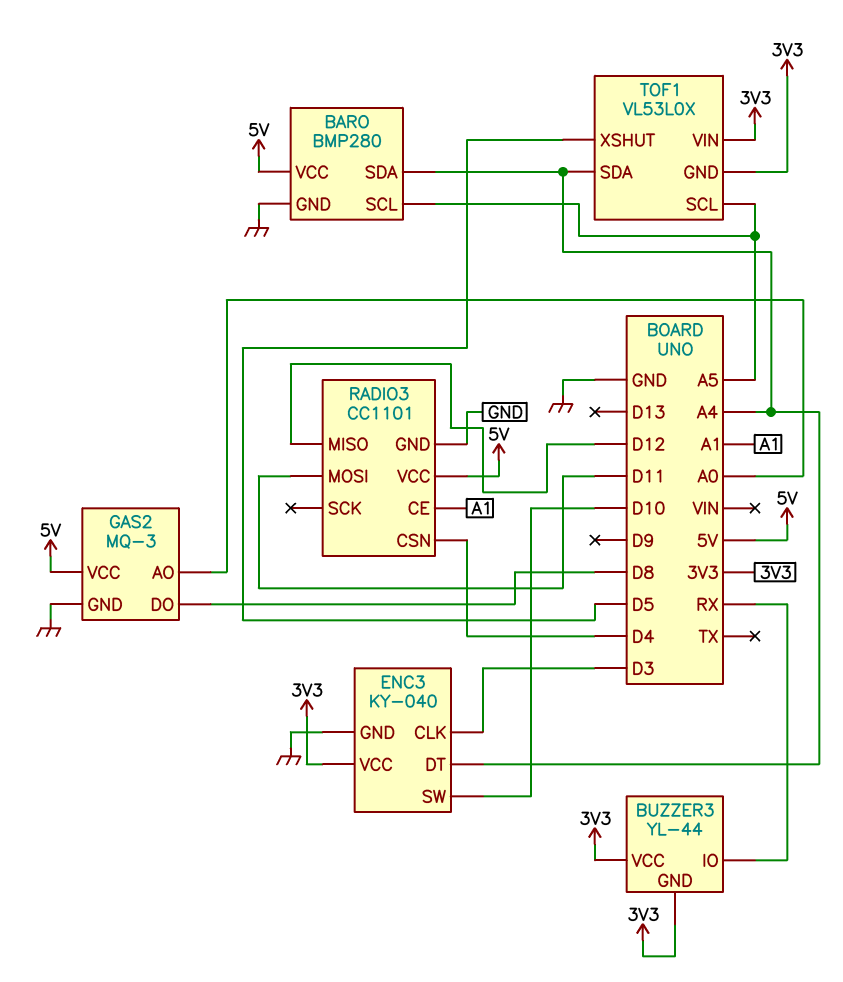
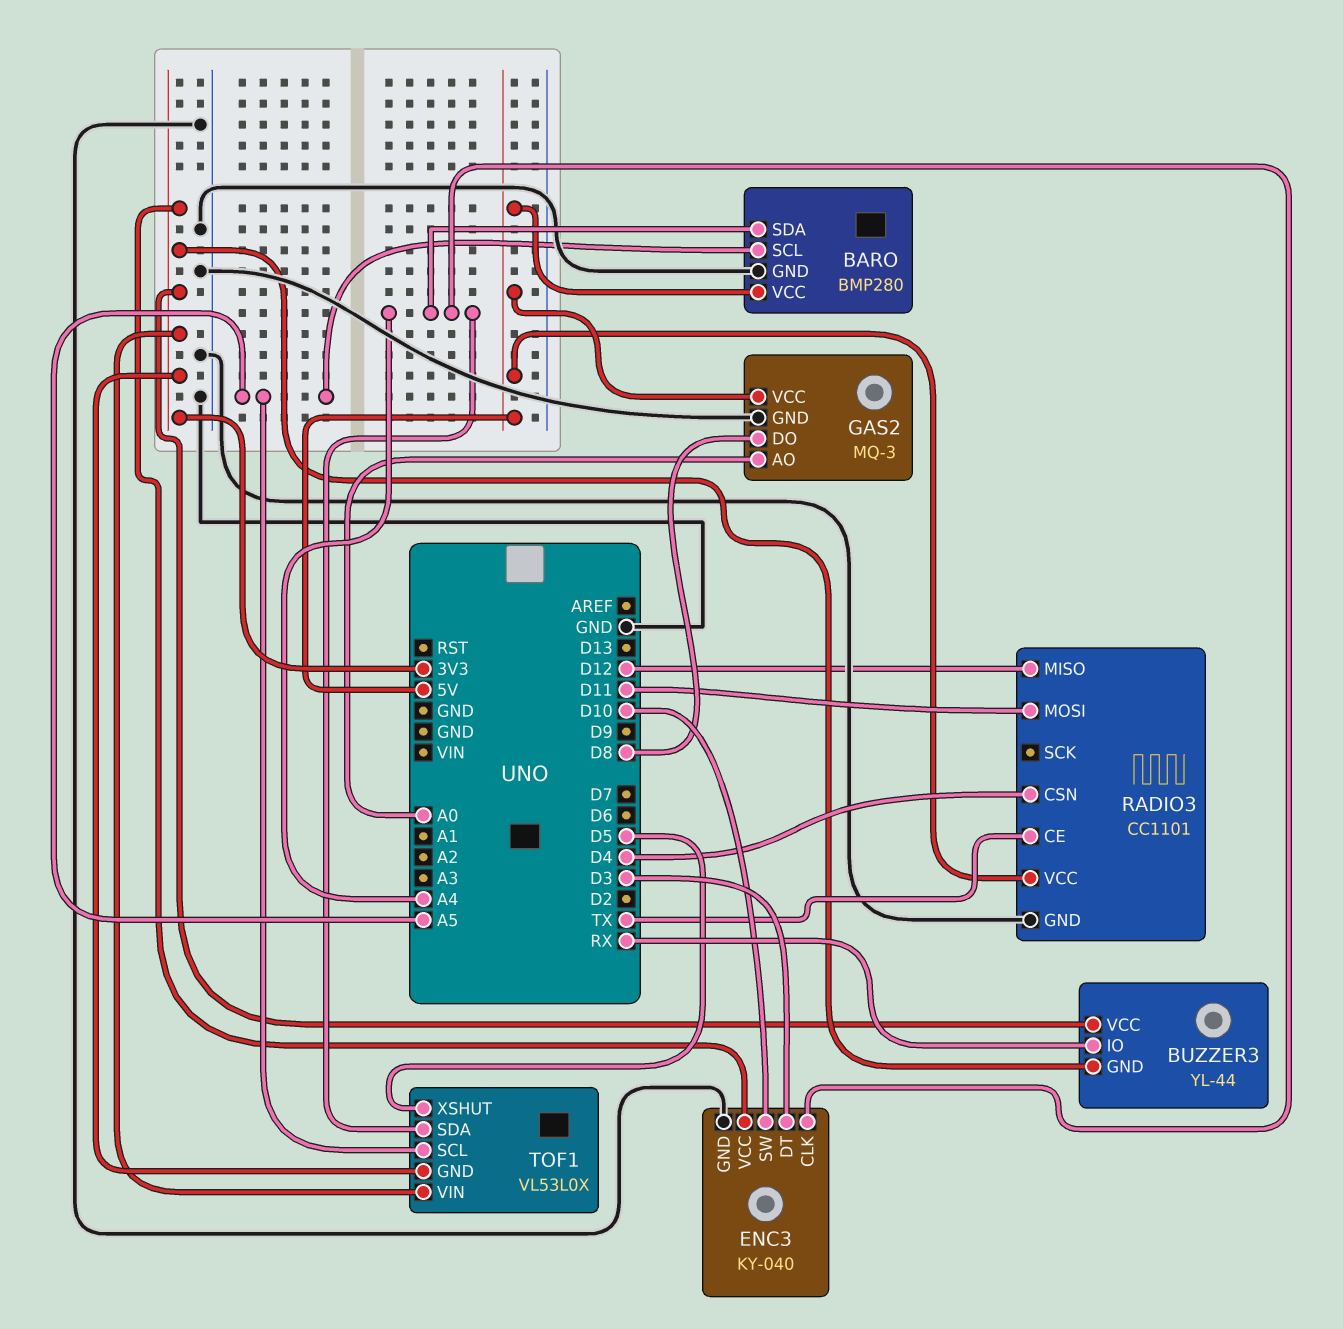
ENC3 pin CLK: D3 -> A4
ENC3 pin DT: A4 -> D3
RADIO3 pin CE: A1 -> TX

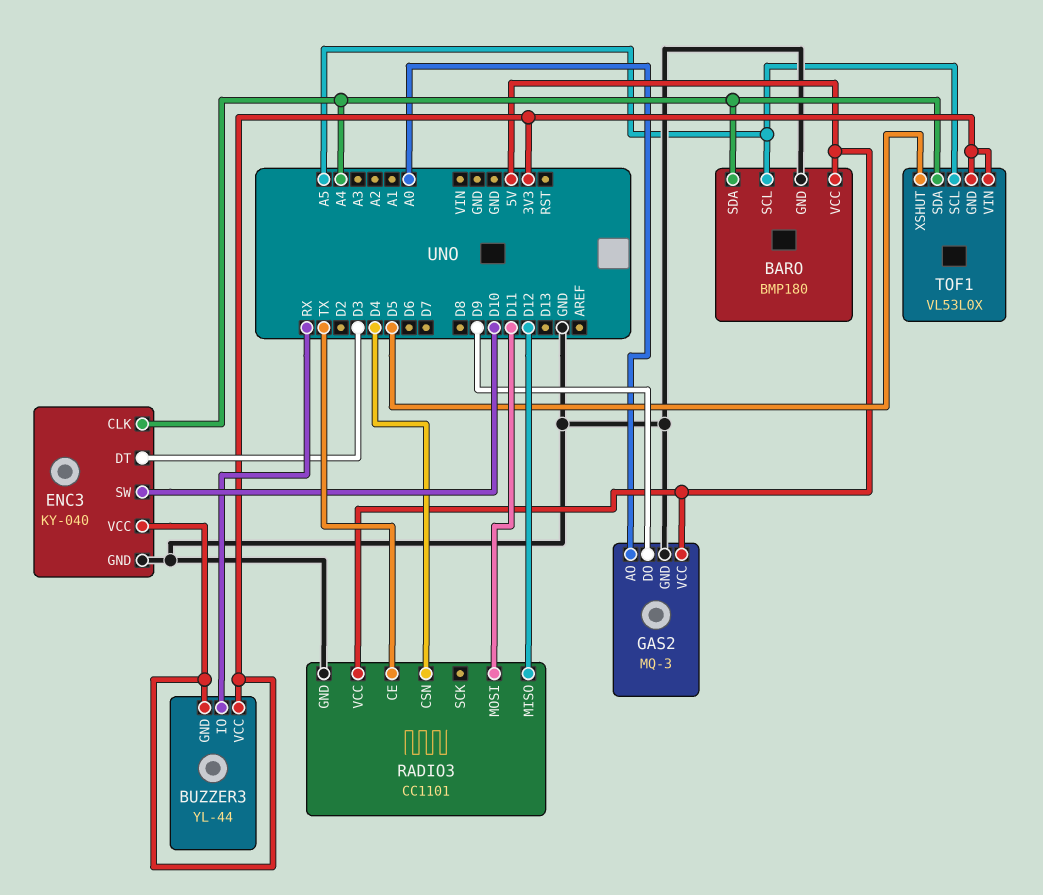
BARO: BMP280 -> BMP180
GAS2 pin DO: D8 -> D9

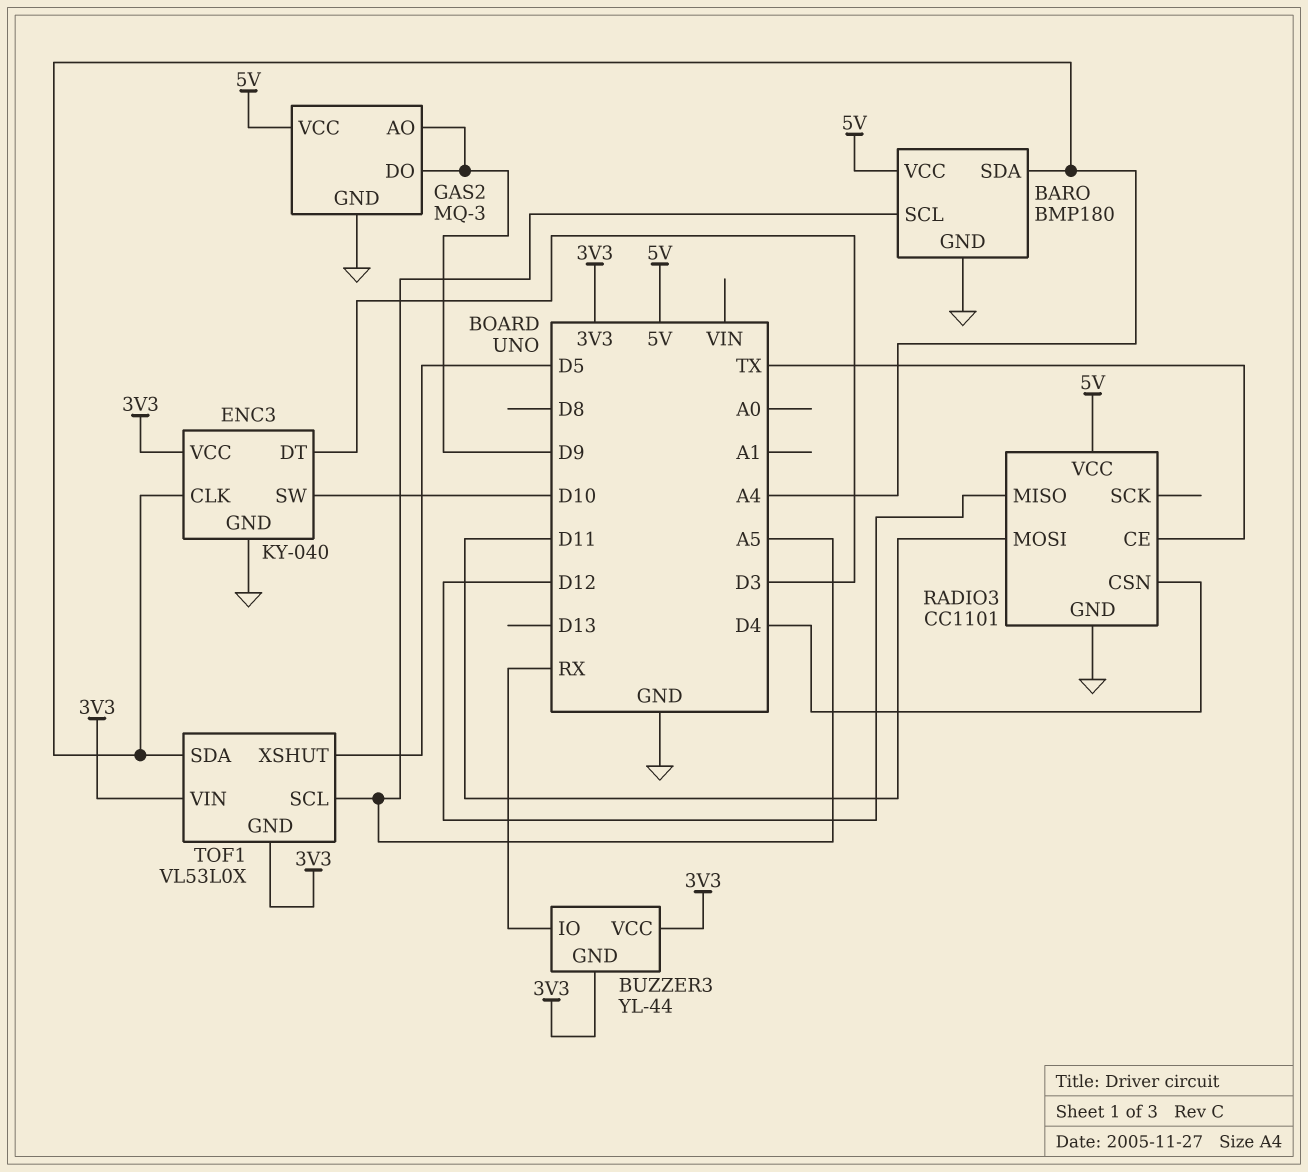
GAS2 pin AO: A0 -> D9

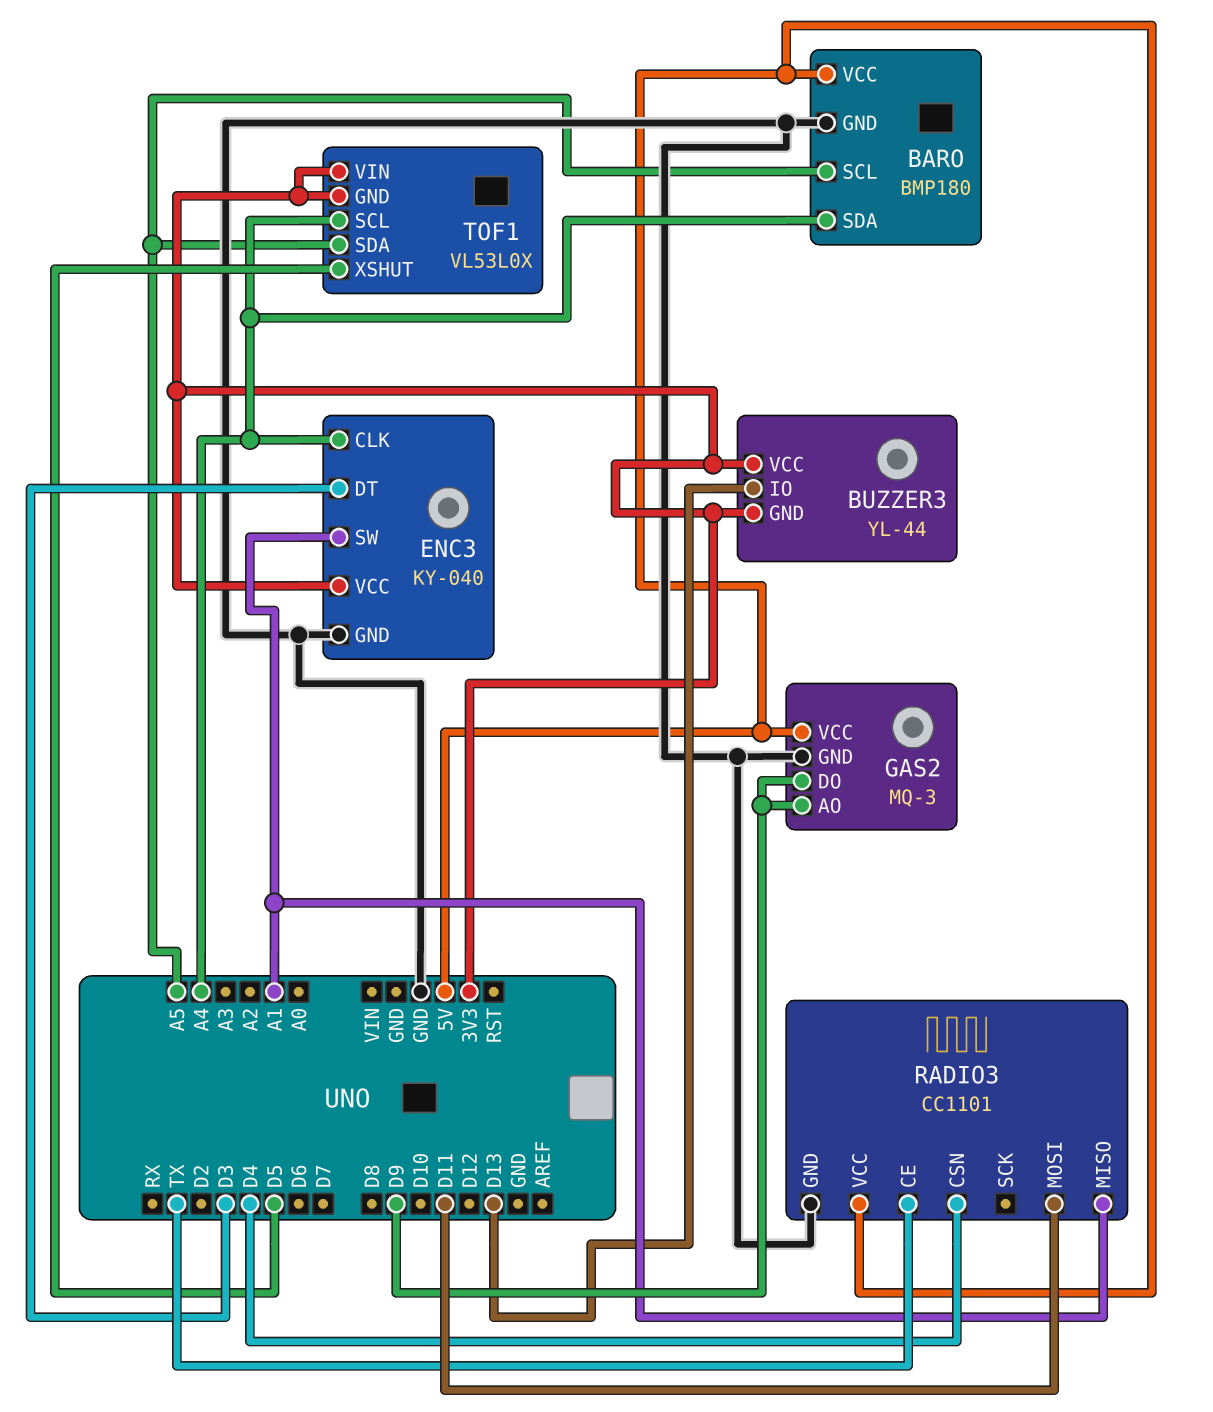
BUZZER3 pin IO: RX -> D13
ENC3 pin SW: D10 -> A1
RADIO3 pin MISO: D12 -> A1
TOF1 pin SCL: A5 -> A4
TOF1 pin SDA: A4 -> A5

